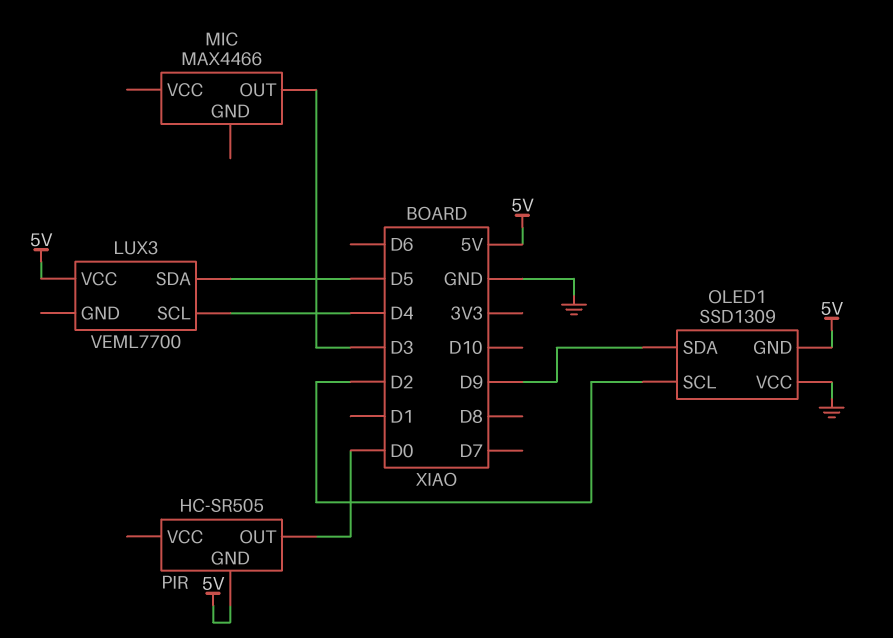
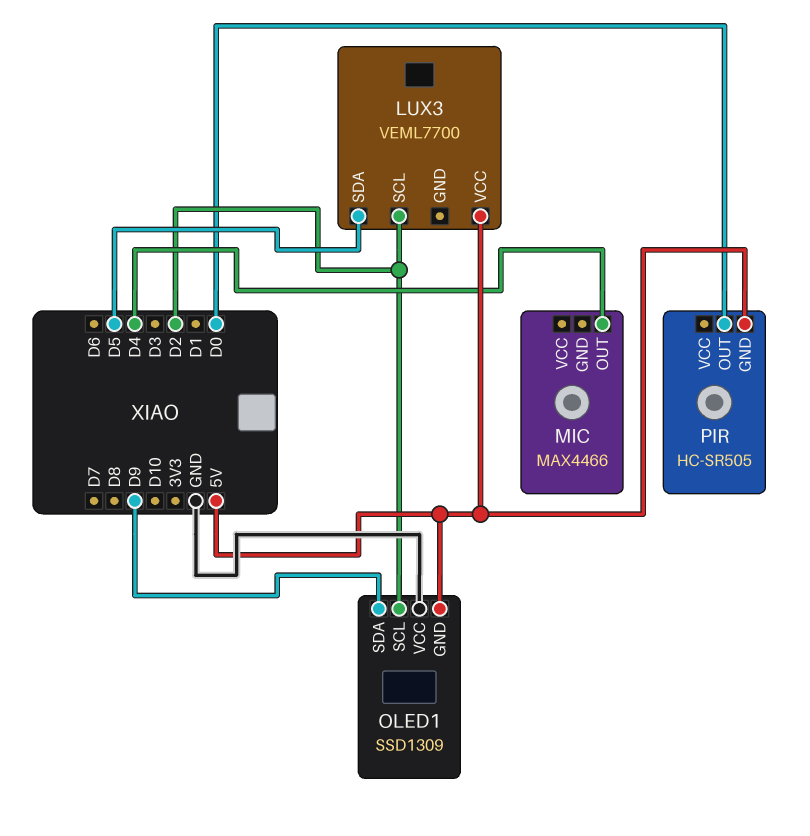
LUX3 pin SCL: D4 -> D2
MIC pin OUT: D3 -> D4

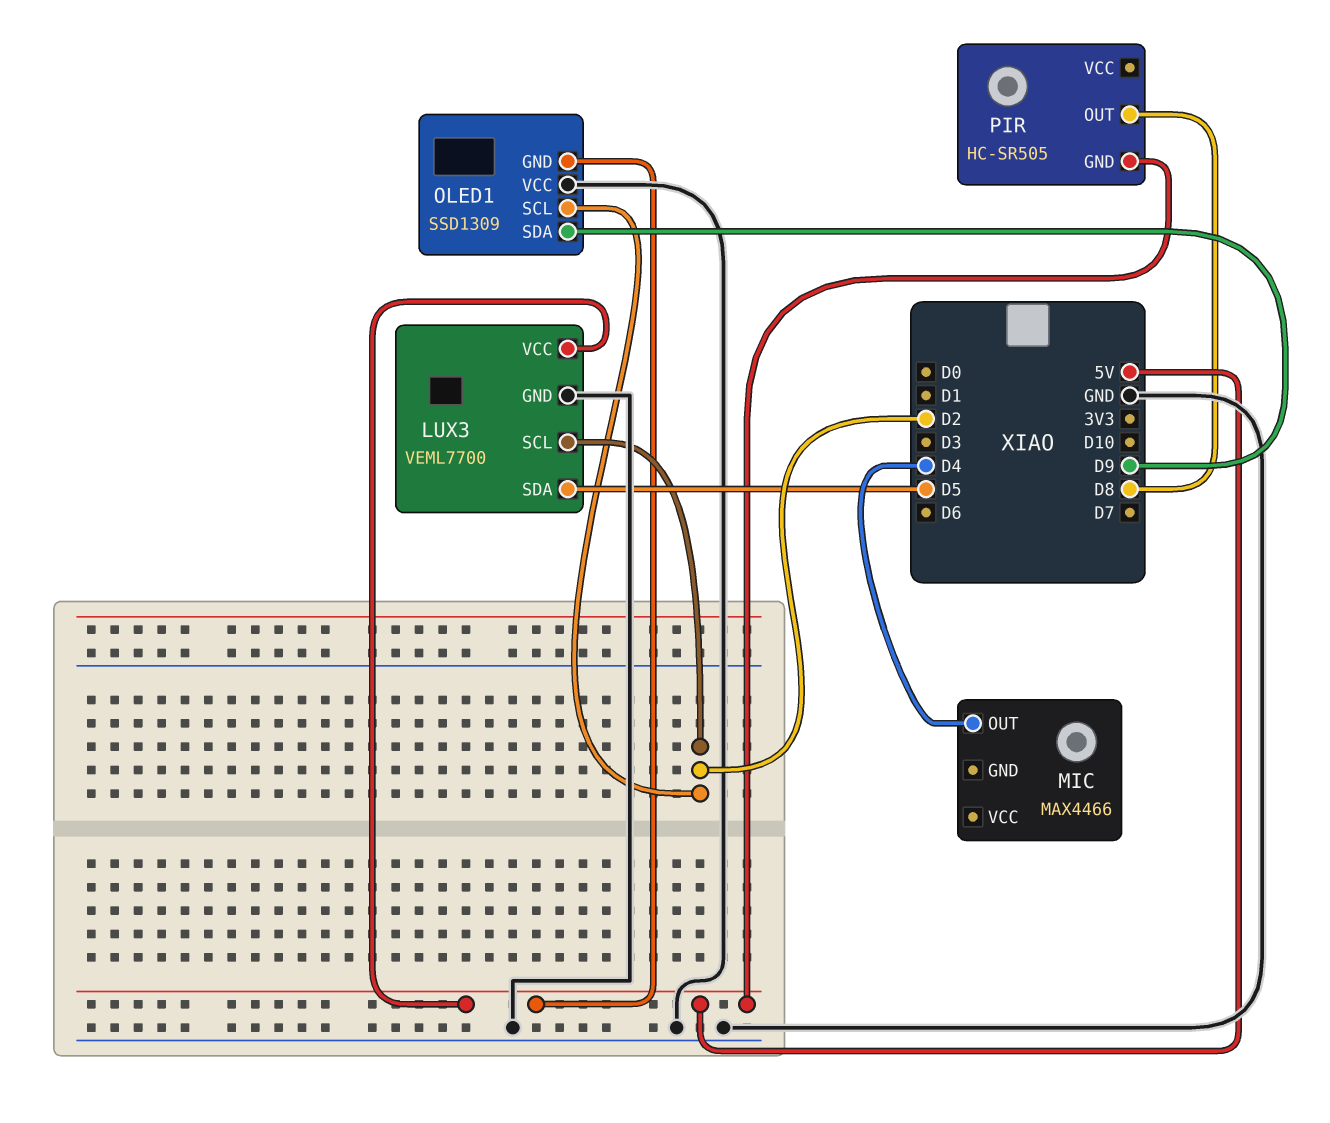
LUX3 pin GND: none -> GND
PIR pin OUT: D0 -> D8

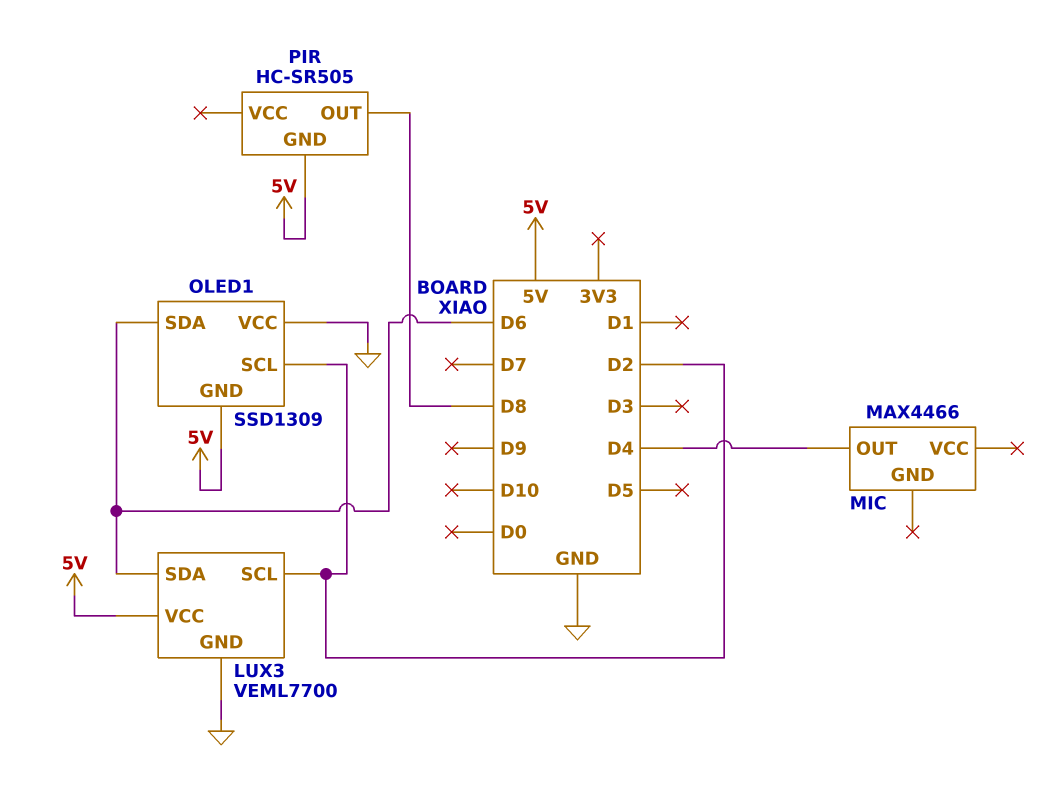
LUX3 pin SDA: D5 -> D6
OLED1 pin SDA: D9 -> D6

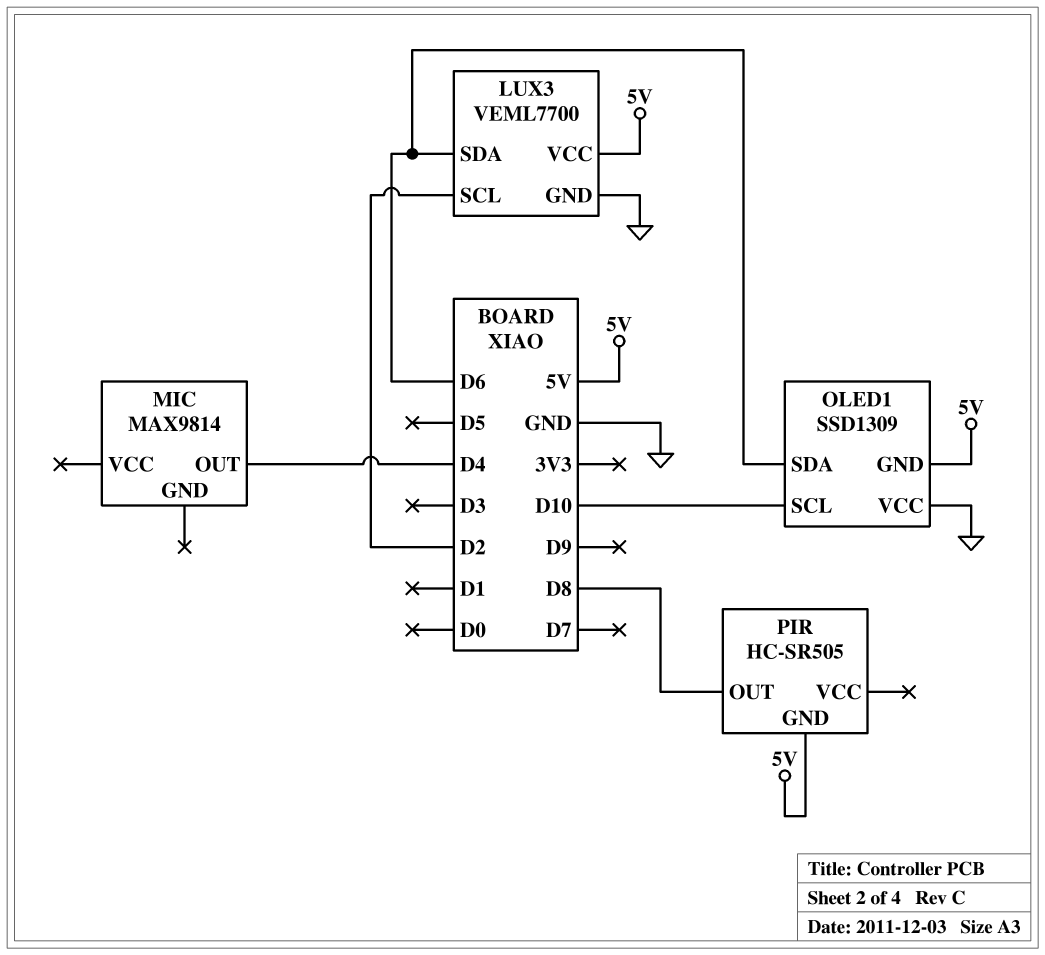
MIC: MAX4466 -> MAX9814
OLED1 pin SCL: D2 -> D10

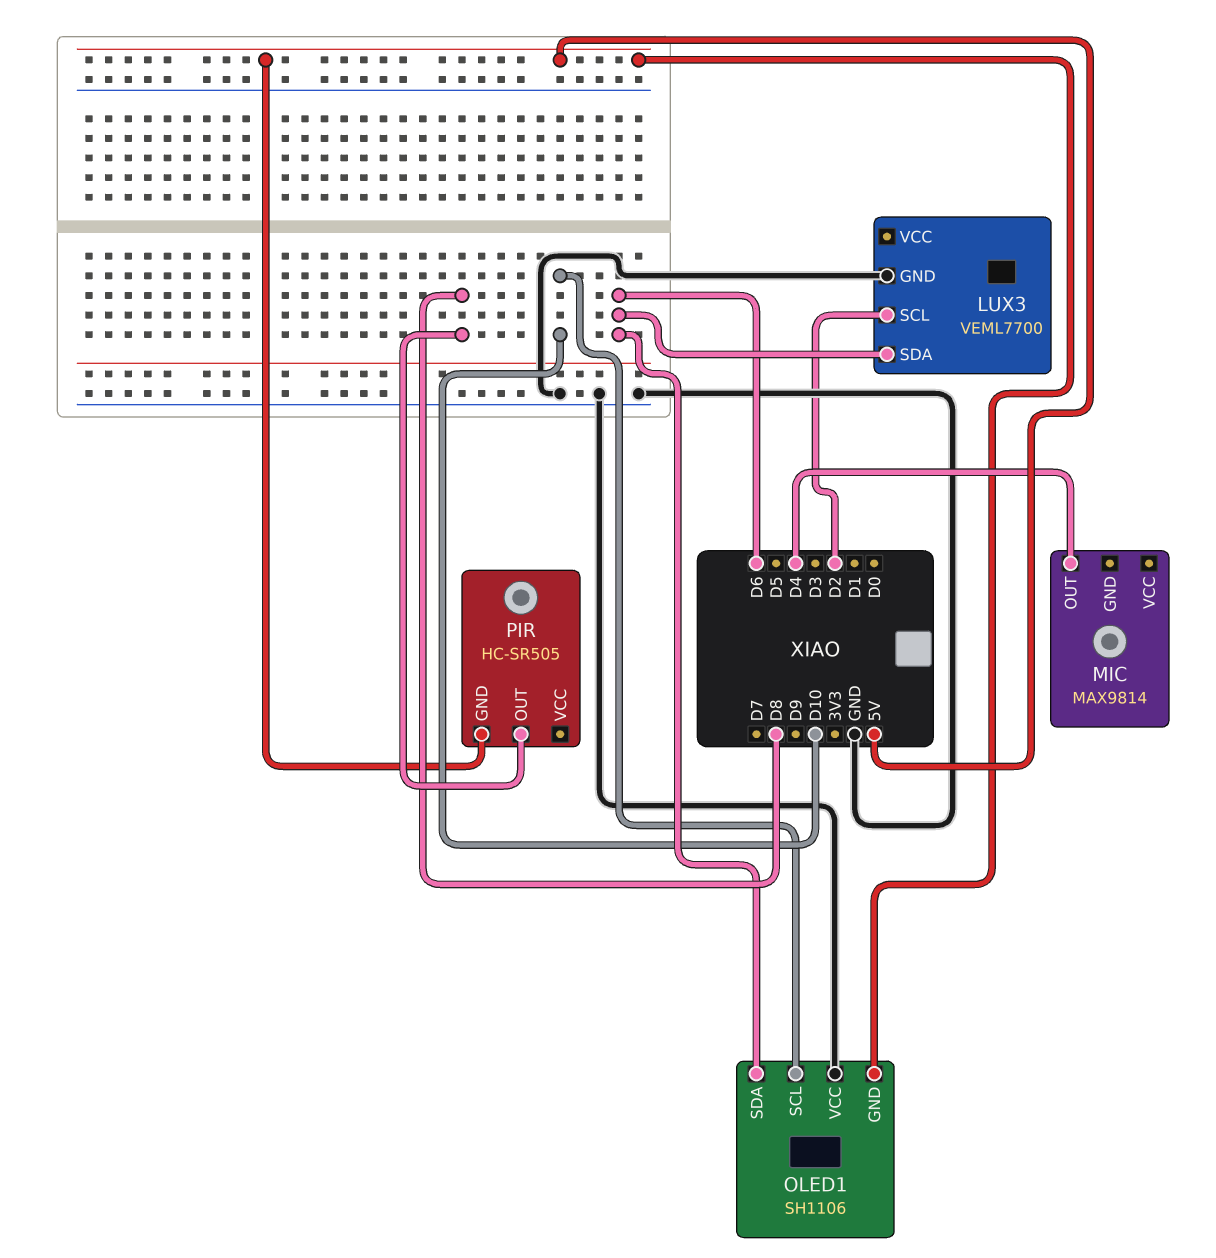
LUX3 pin VCC: 5V -> none
OLED1: SSD1309 -> SH1106

